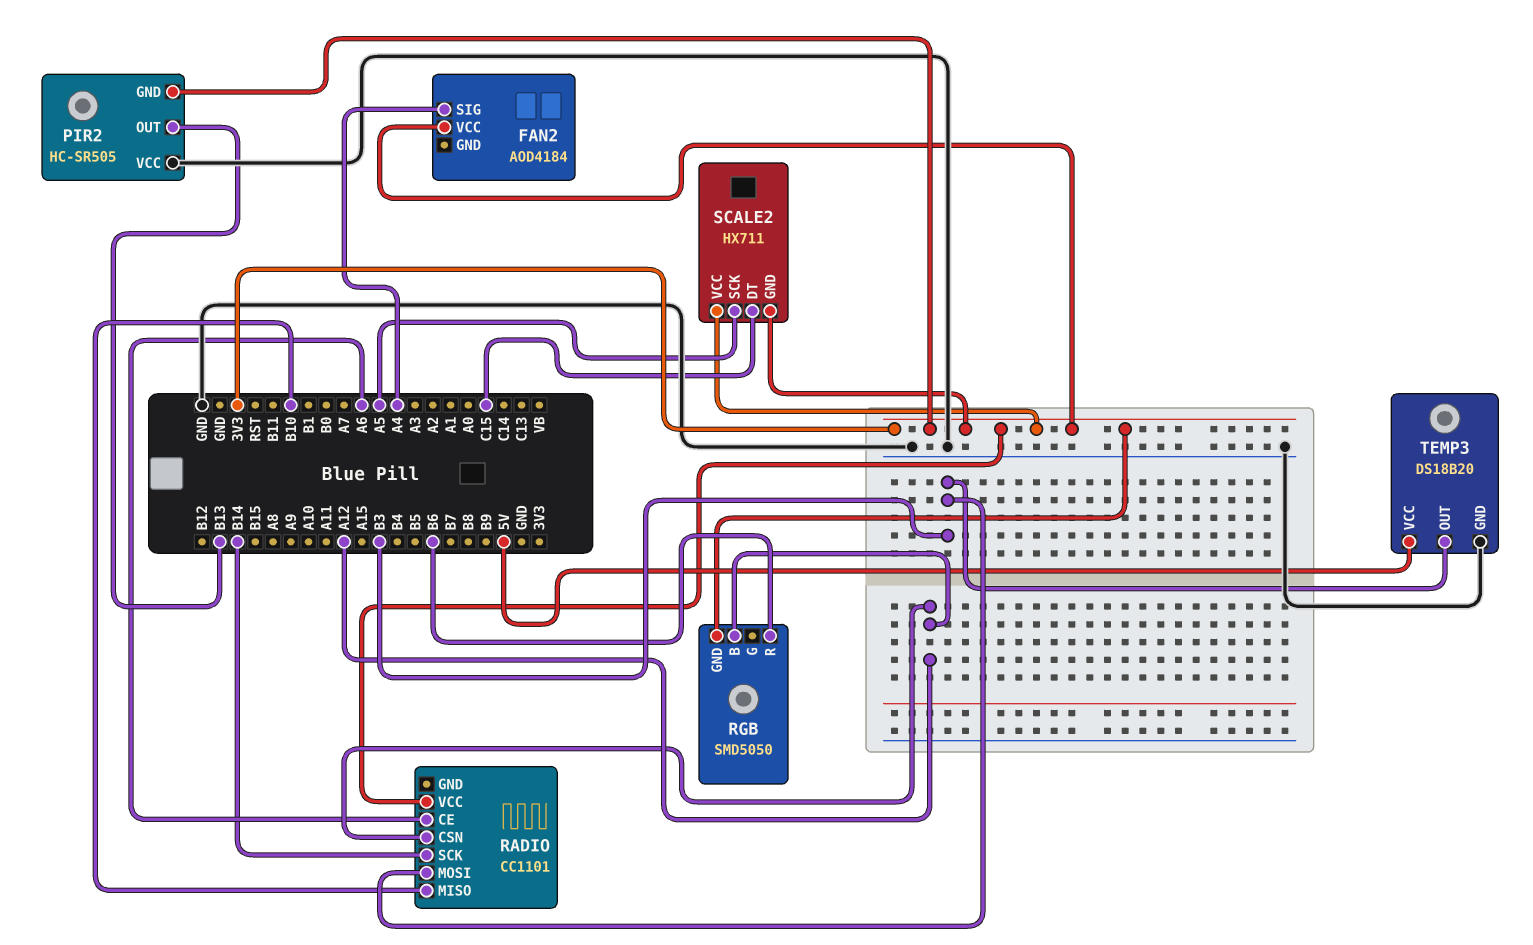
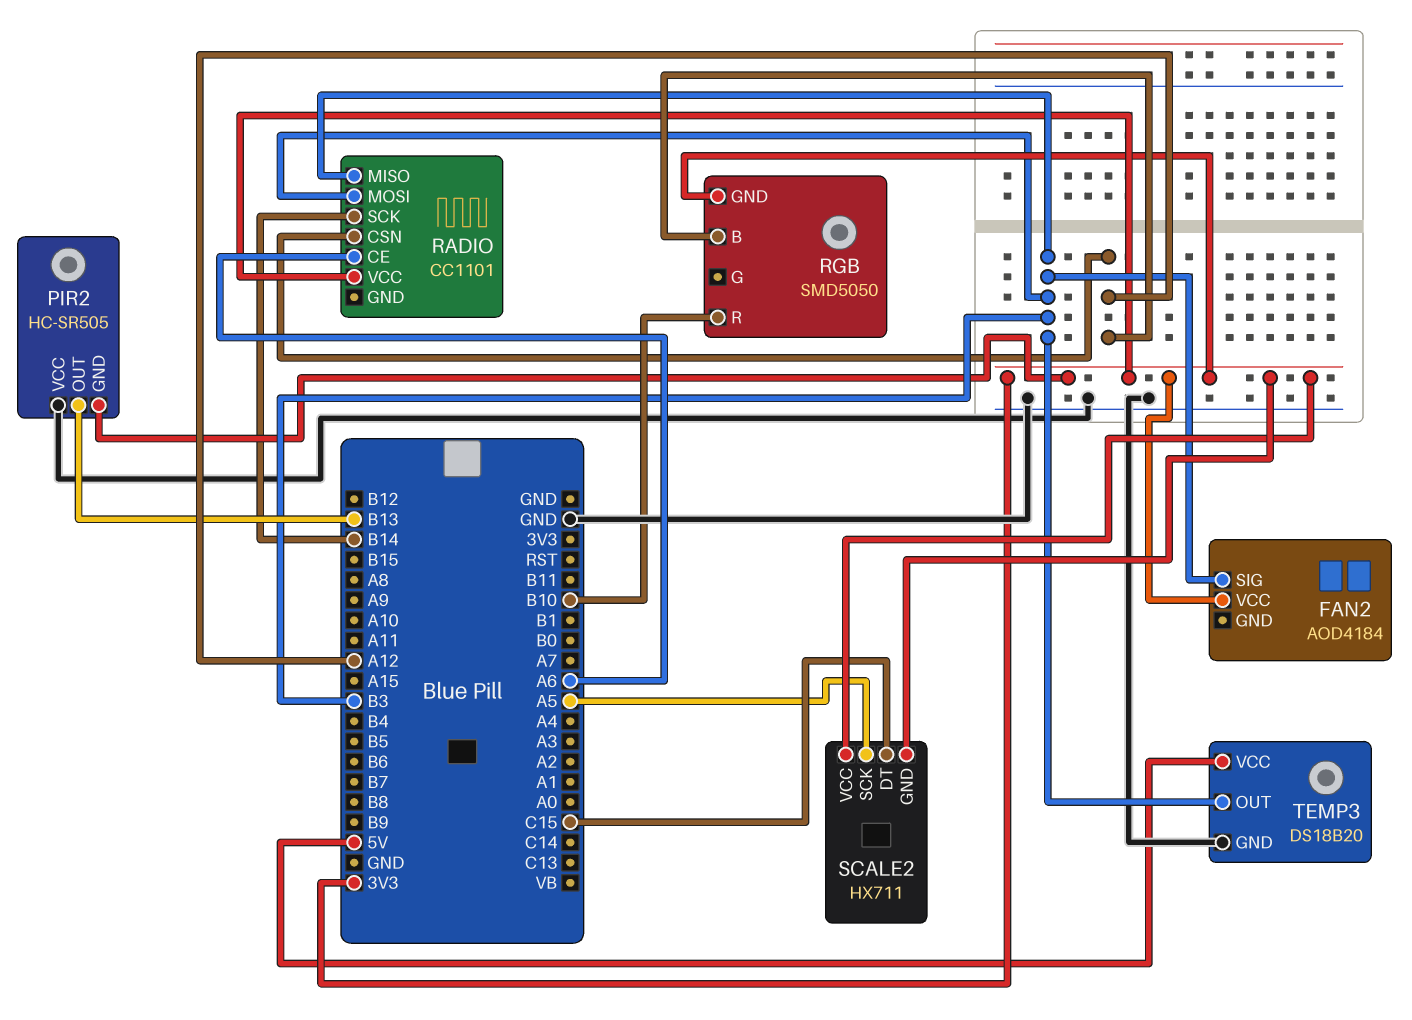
FAN2 pin SIG: A4 -> B3
RADIO pin MISO: B10 -> B3
RGB pin R: B6 -> B10

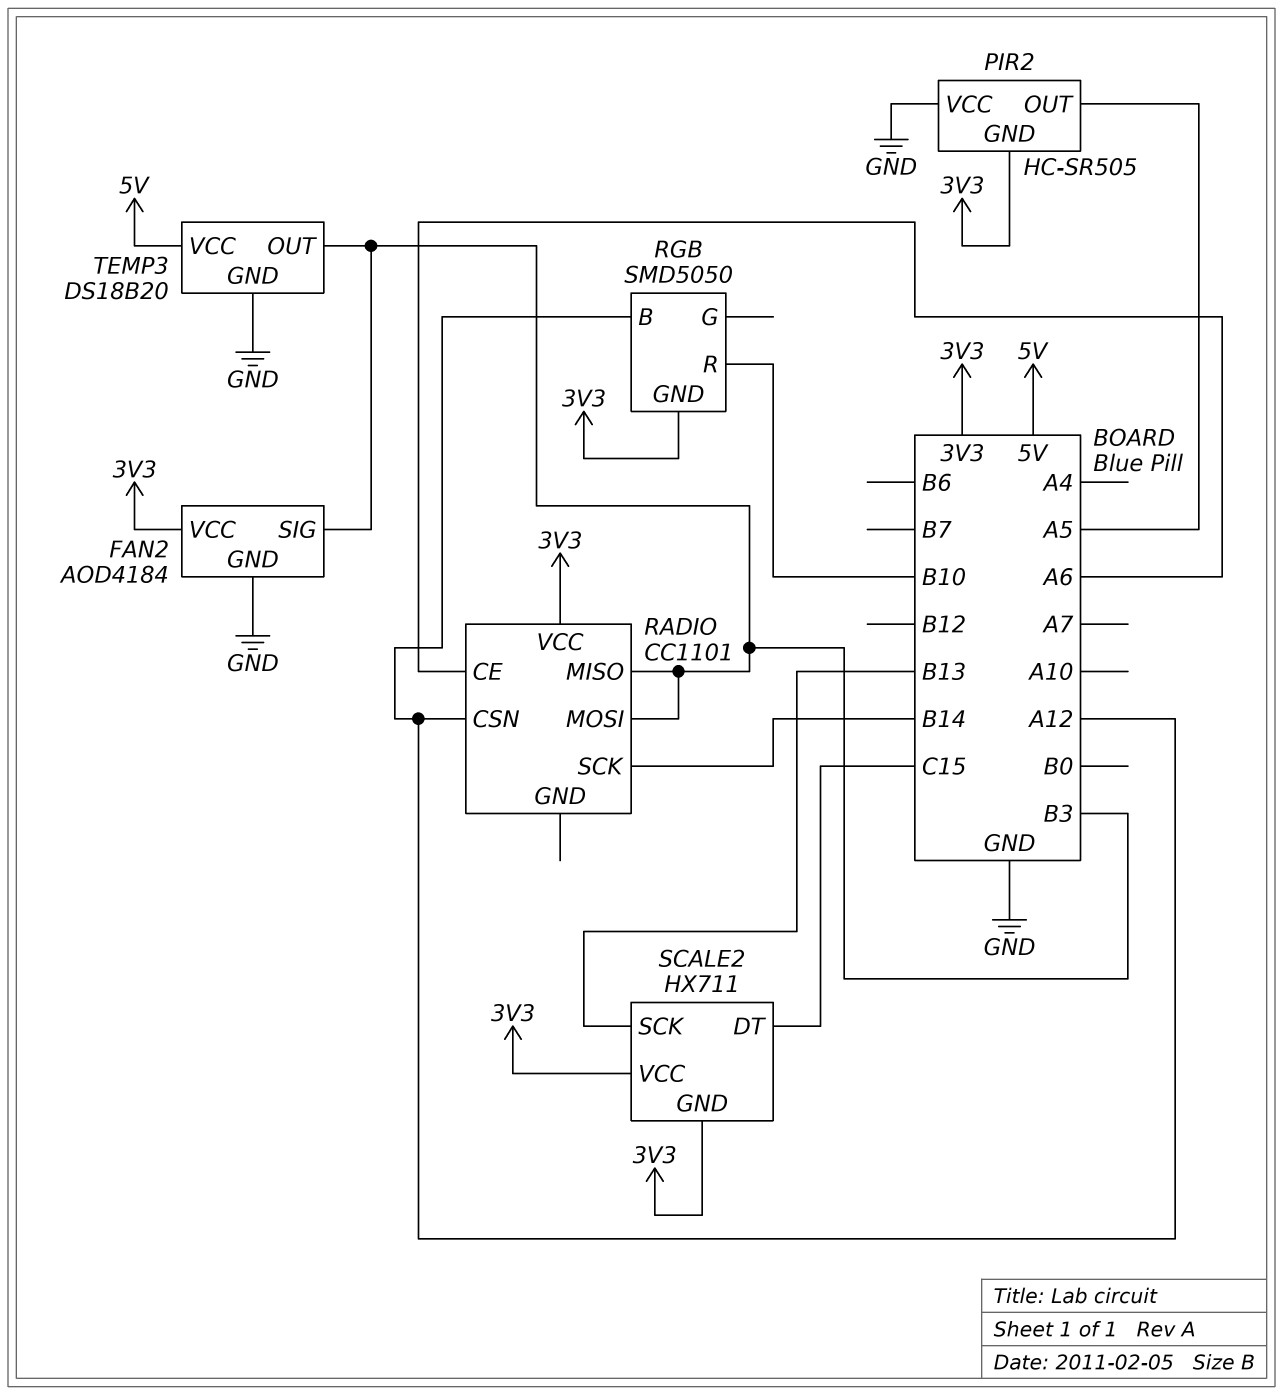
FAN2 pin GND: none -> GND
PIR2 pin OUT: B13 -> A5
SCALE2 pin SCK: A5 -> B13

